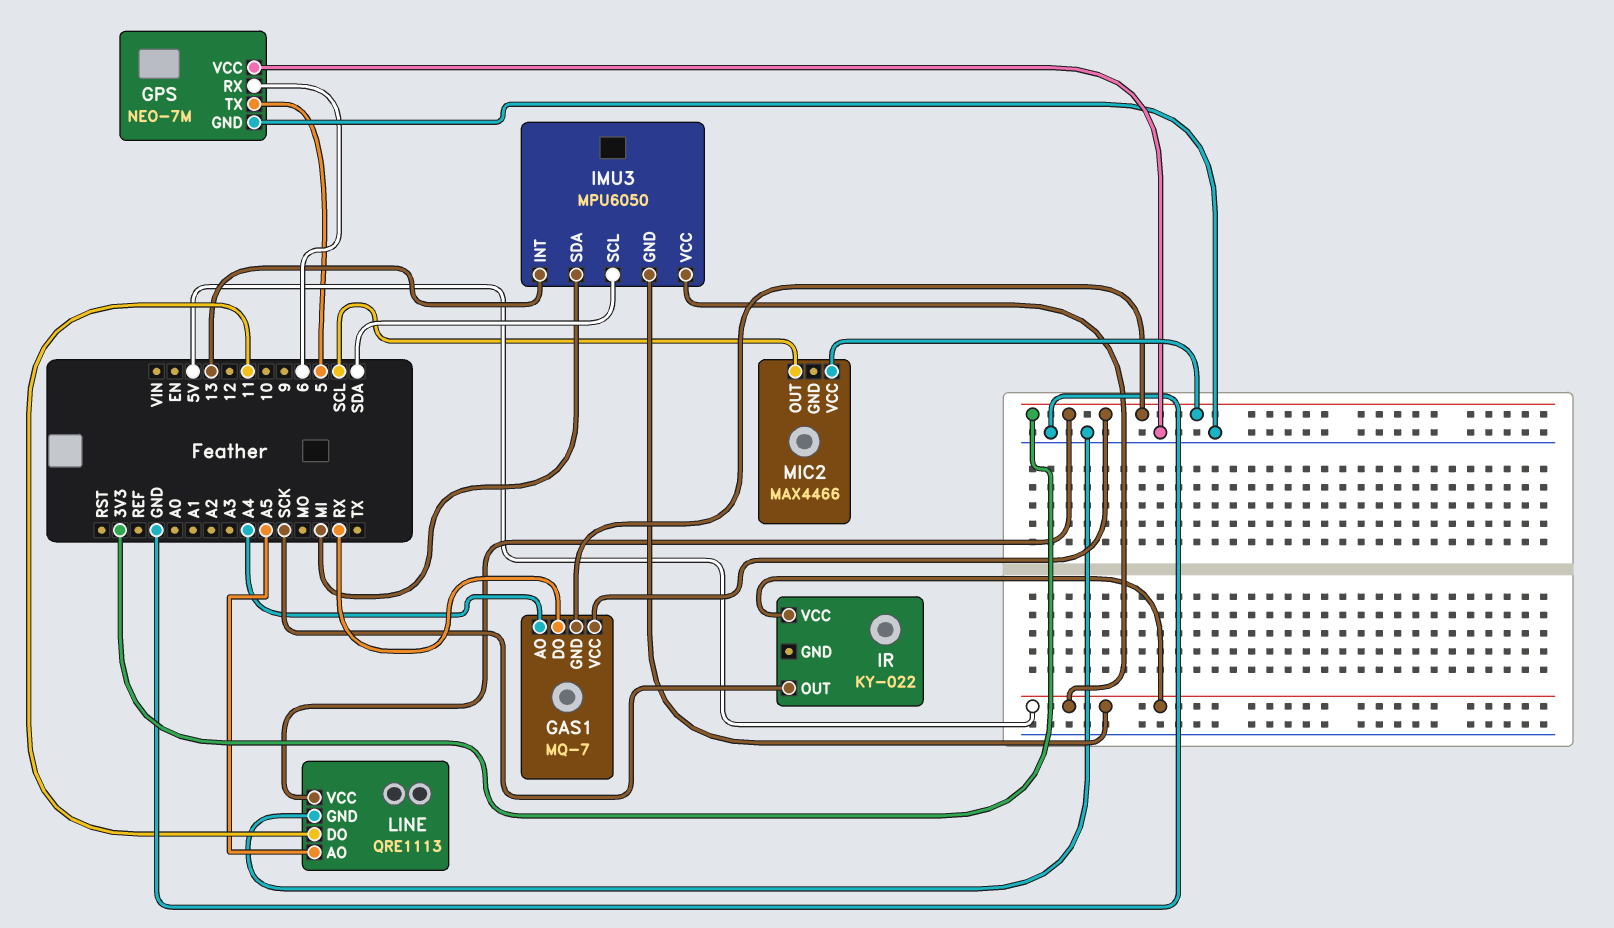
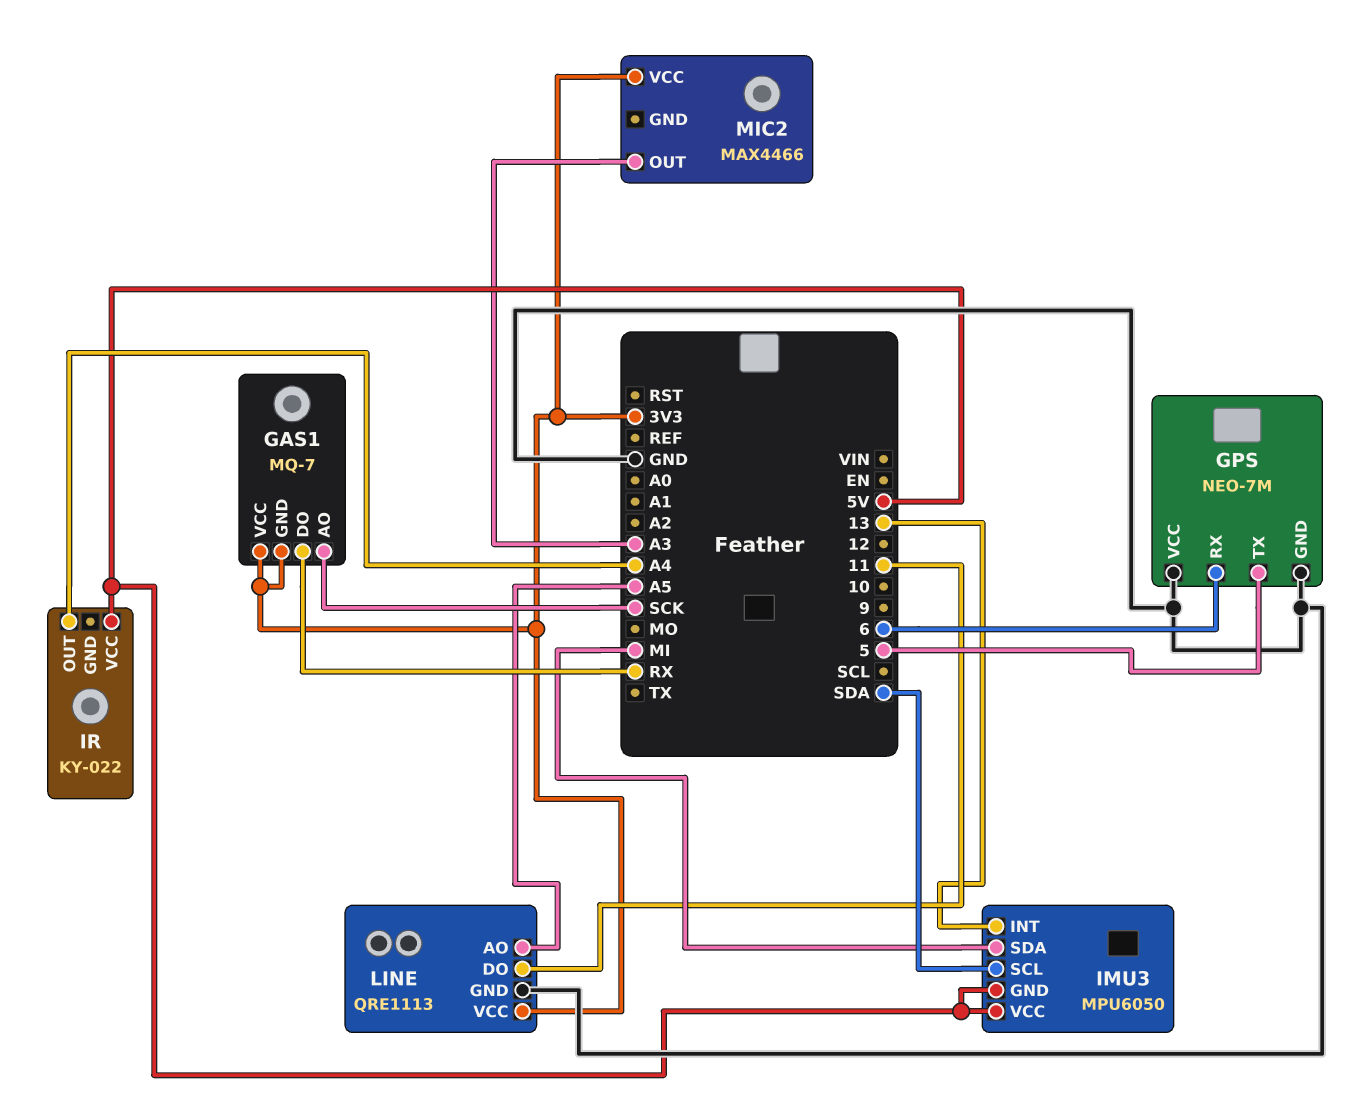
GAS1 pin AO: A4 -> SCK
IR pin OUT: SCK -> A4
MIC2 pin OUT: SCL -> A3

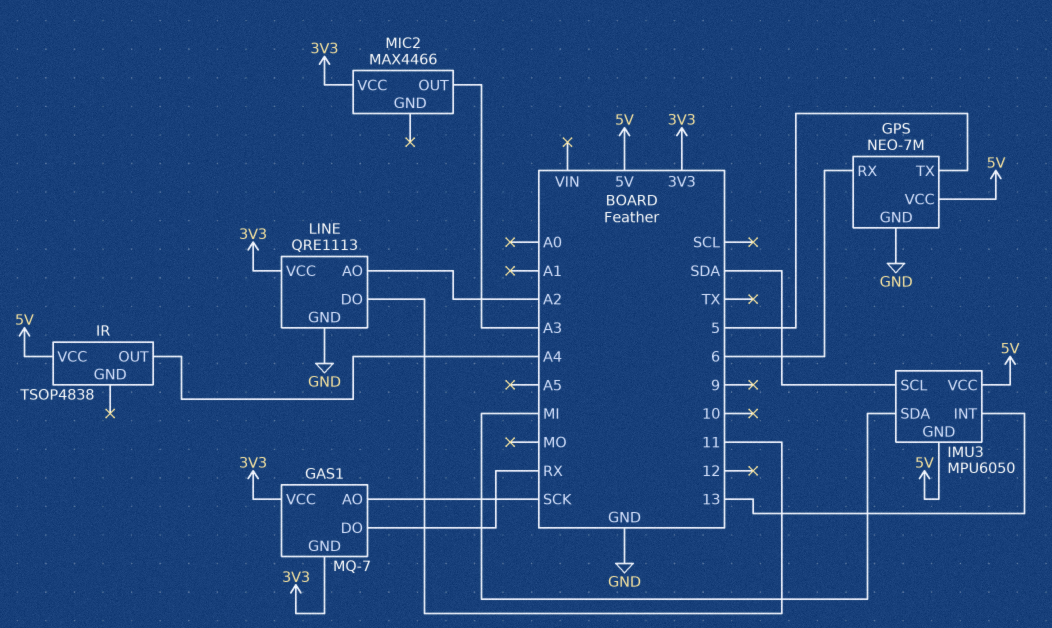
GPS pin VCC: GND -> 5V
IR: KY-022 -> TSOP4838
LINE pin AO: A5 -> A2

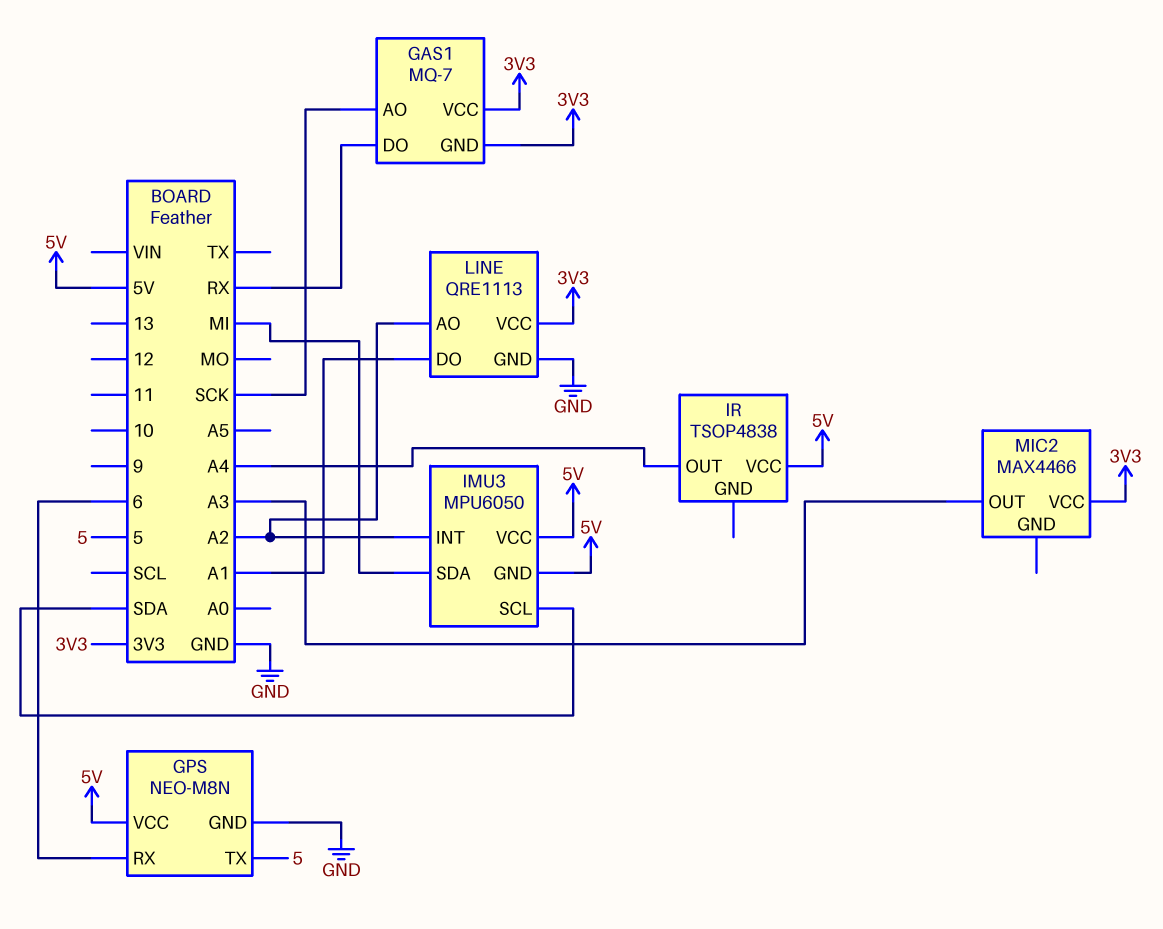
GPS: NEO-7M -> NEO-M8N
IMU3 pin INT: 13 -> A2
LINE pin DO: 11 -> A1

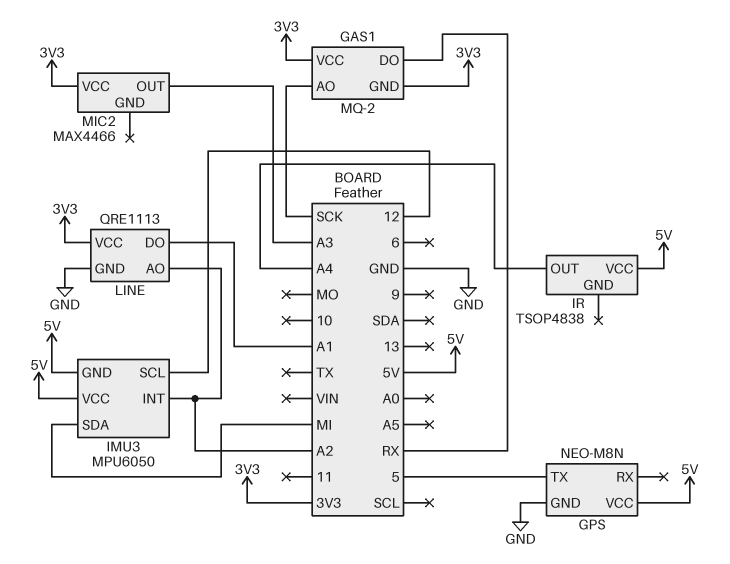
GAS1: MQ-7 -> MQ-2
GPS pin RX: 6 -> none
IMU3 pin SCL: SDA -> 12

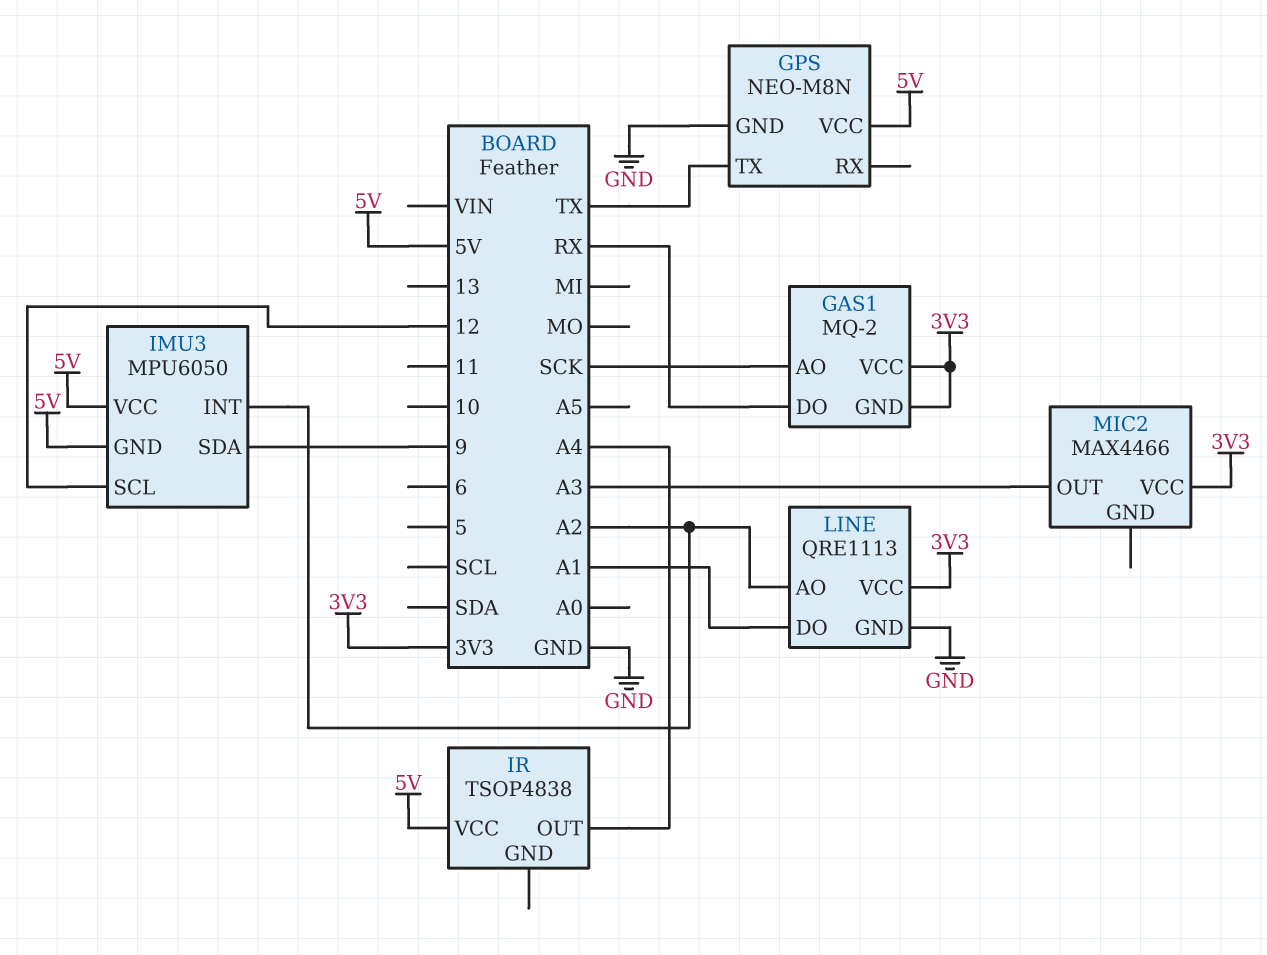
GPS pin TX: 5 -> TX
IMU3 pin SDA: MI -> 9

